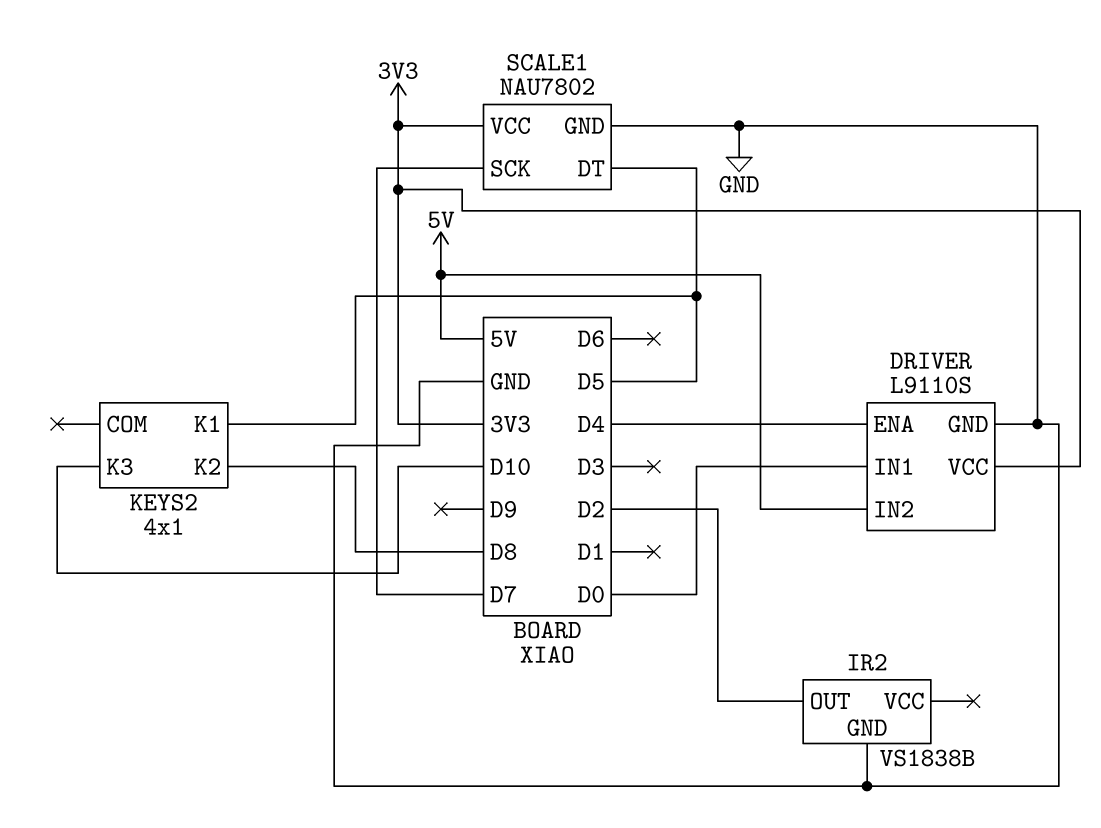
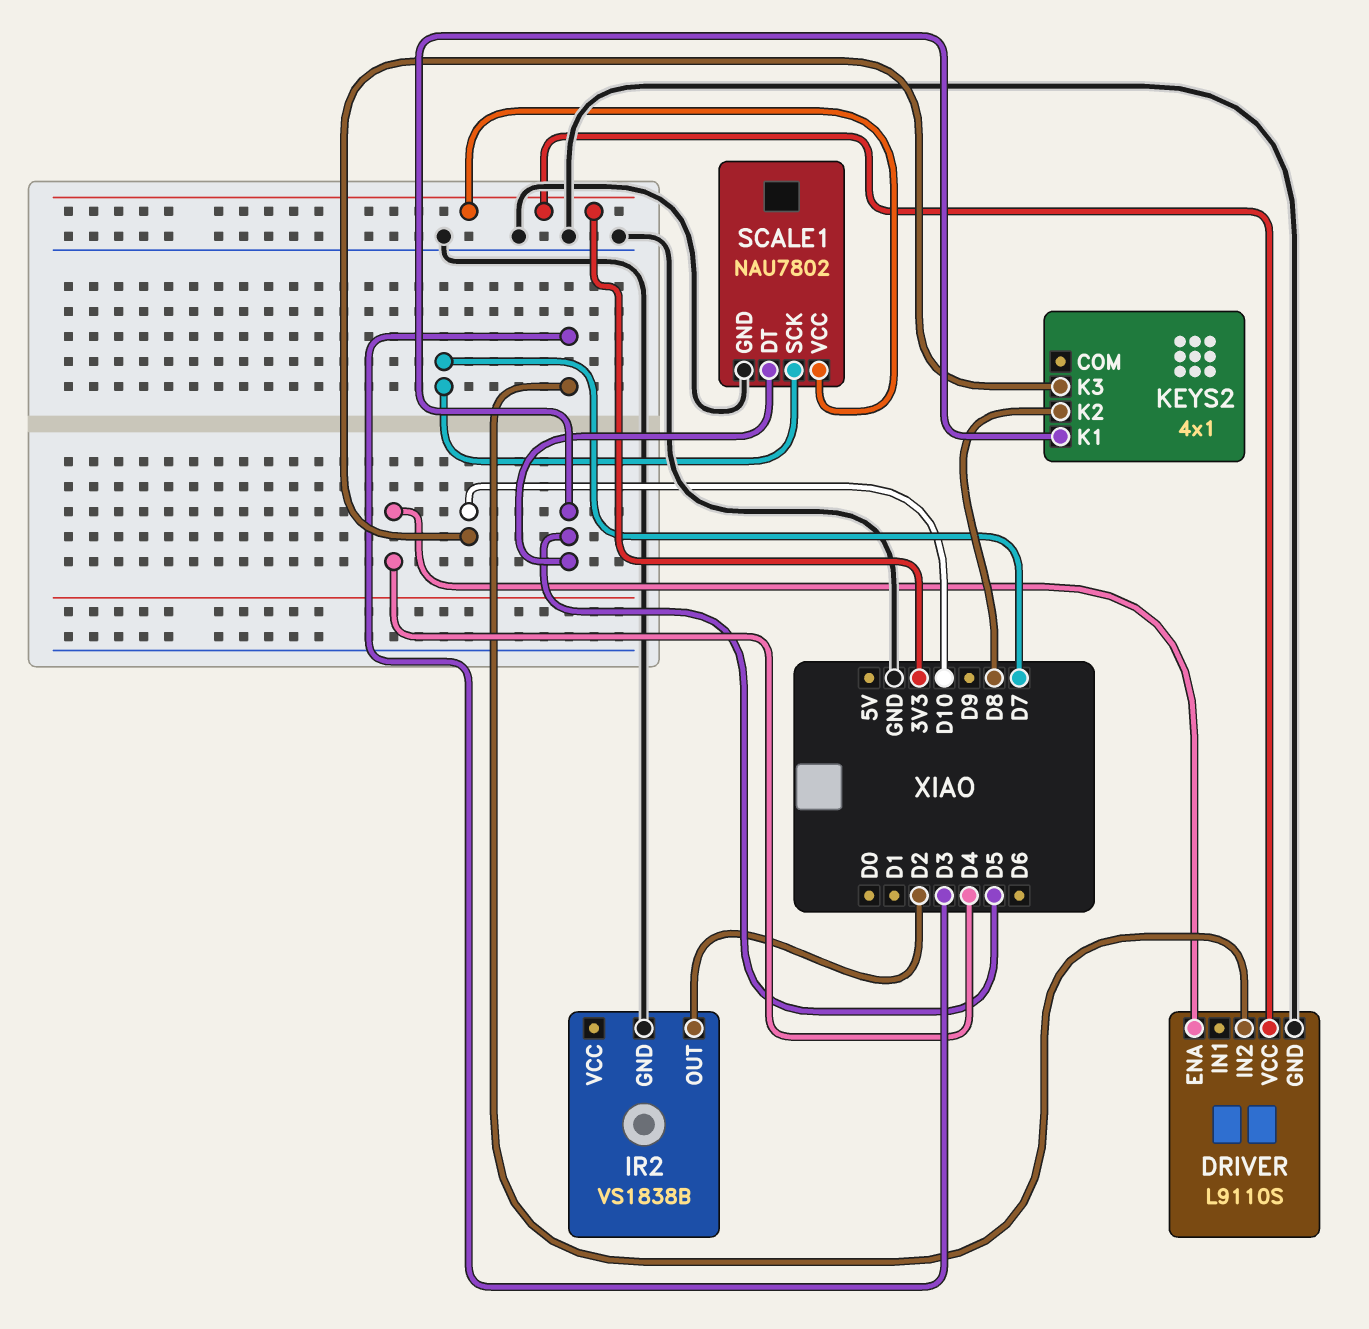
DRIVER pin IN1: D0 -> none
DRIVER pin IN2: 5V -> D3

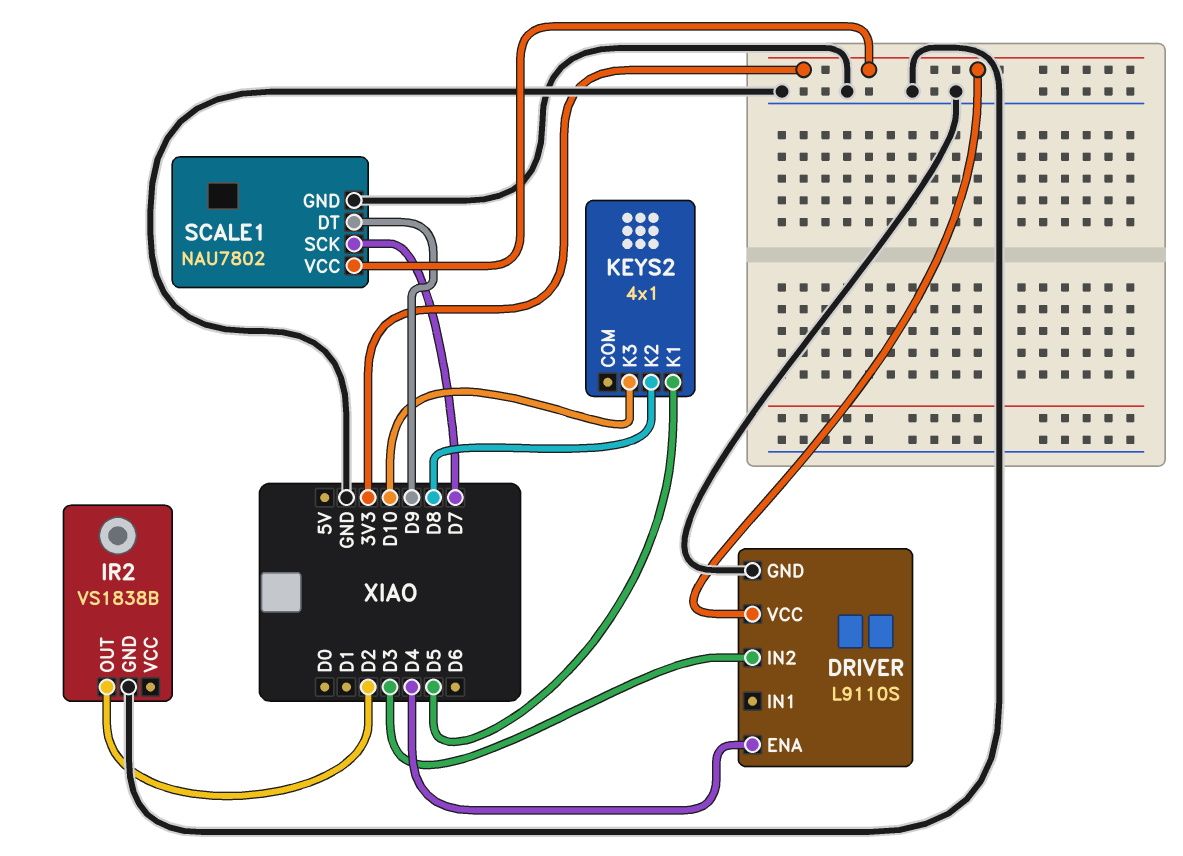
SCALE1 pin DT: D5 -> D9

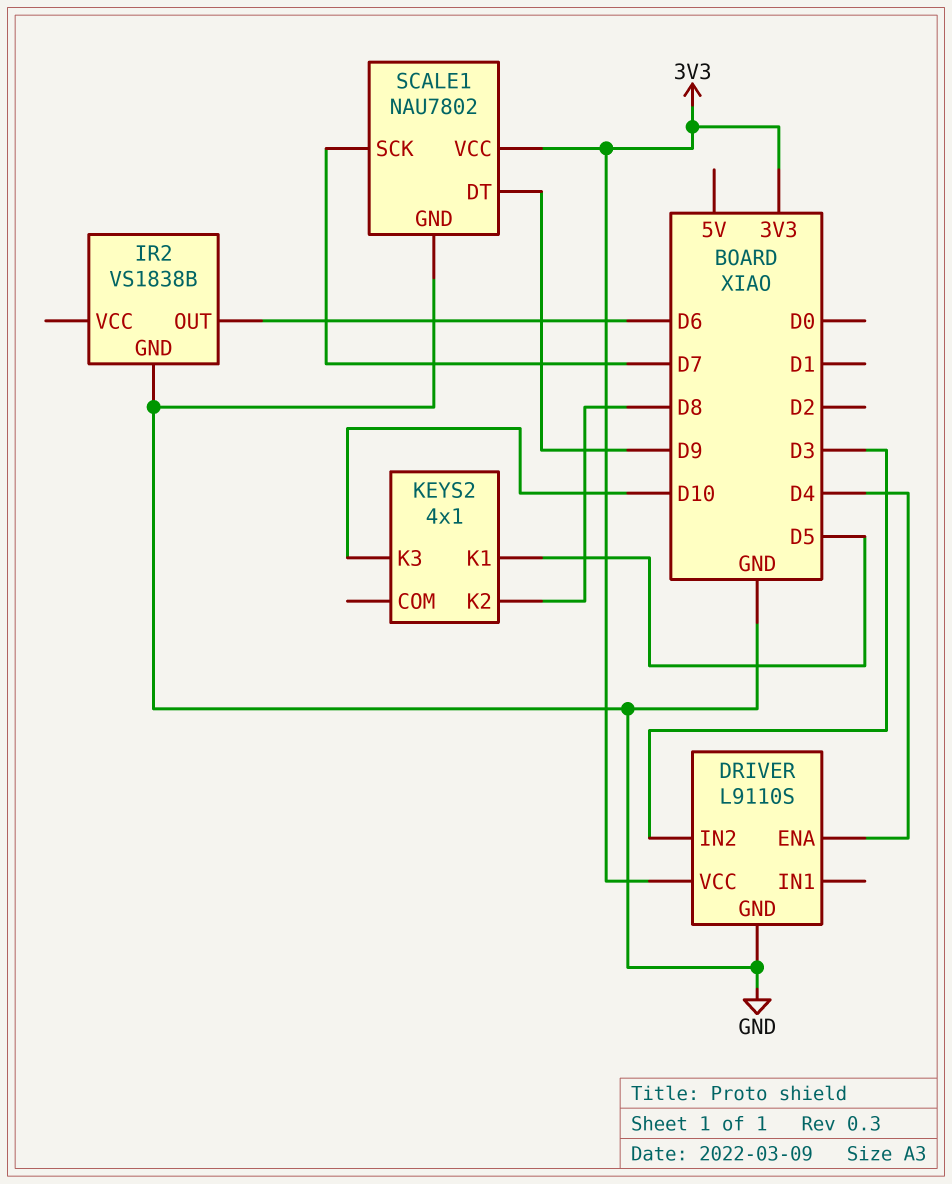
IR2 pin OUT: D2 -> D6

